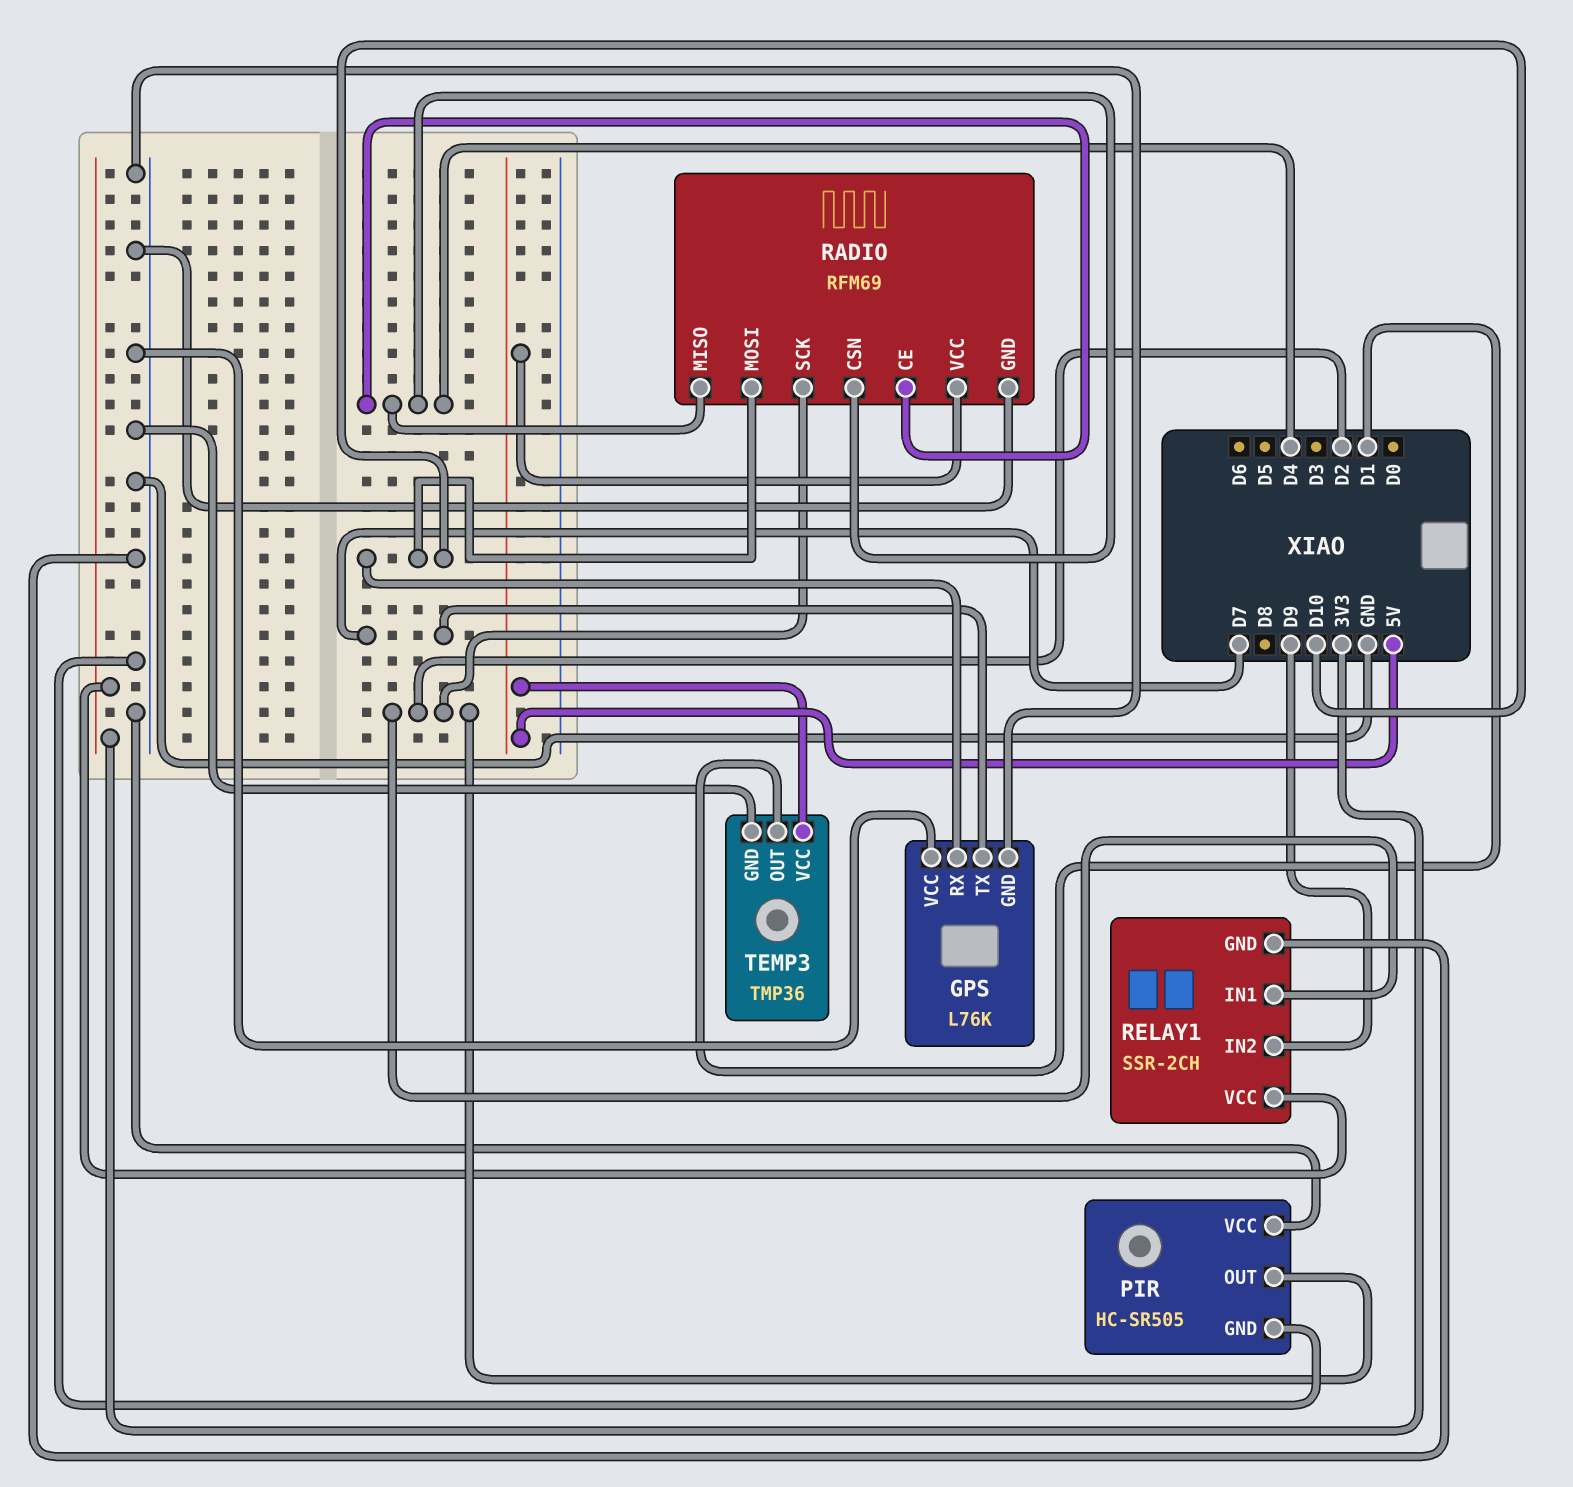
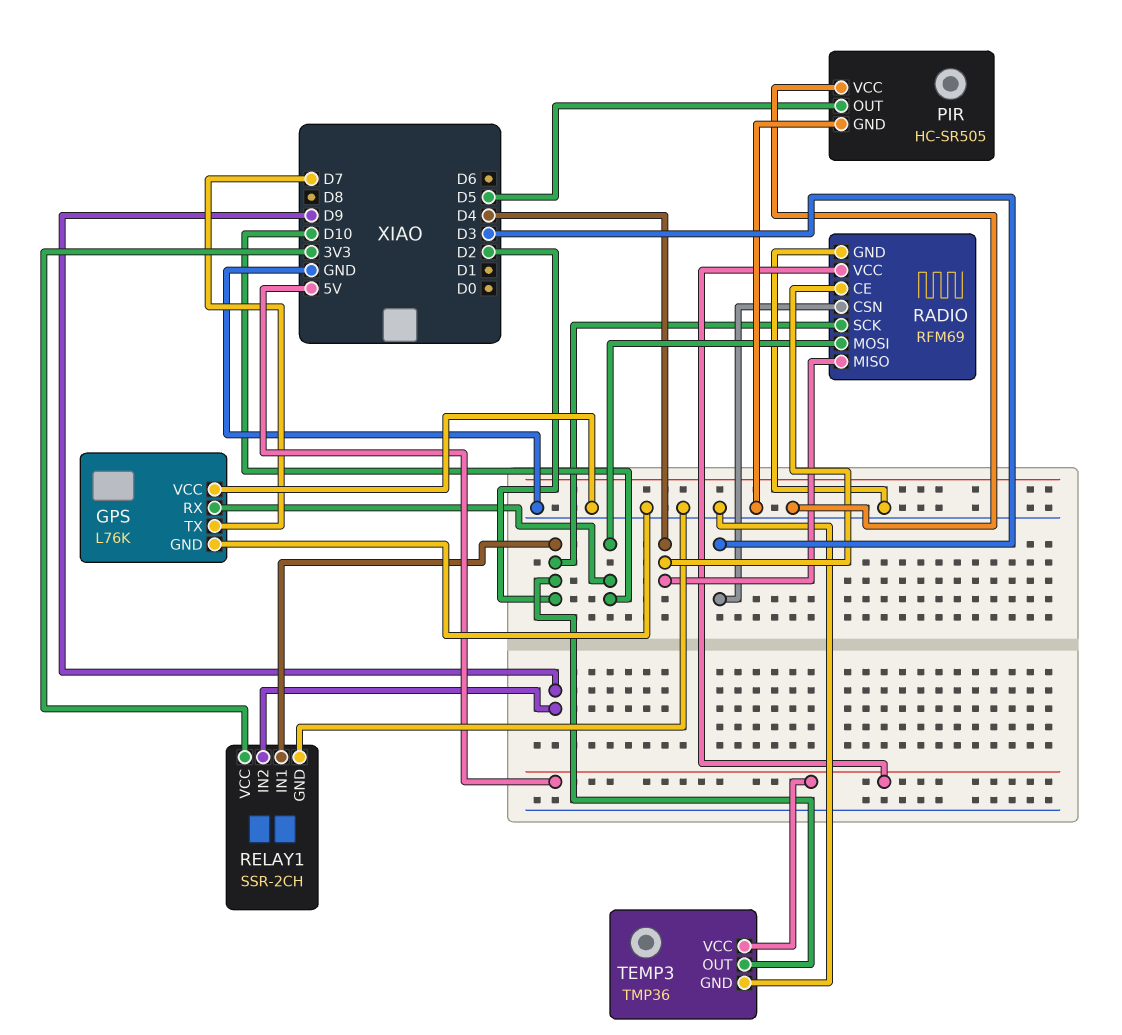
PIR pin OUT: D2 -> D5
RADIO pin CSN: D4 -> D3
TEMP3 pin OUT: D1 -> D2

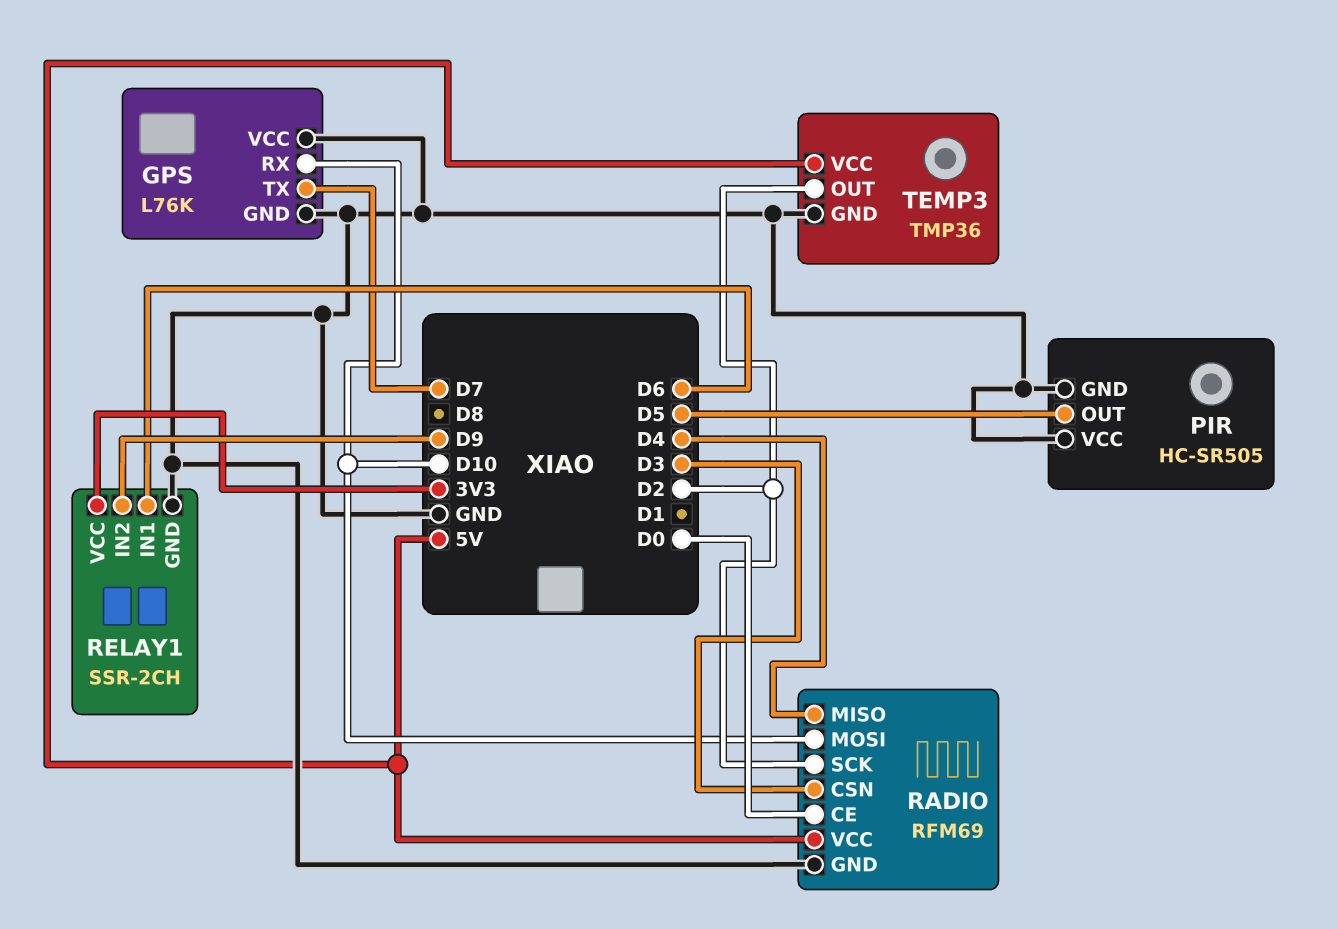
RADIO pin CE: D4 -> D0
RELAY1 pin IN1: D2 -> D6

